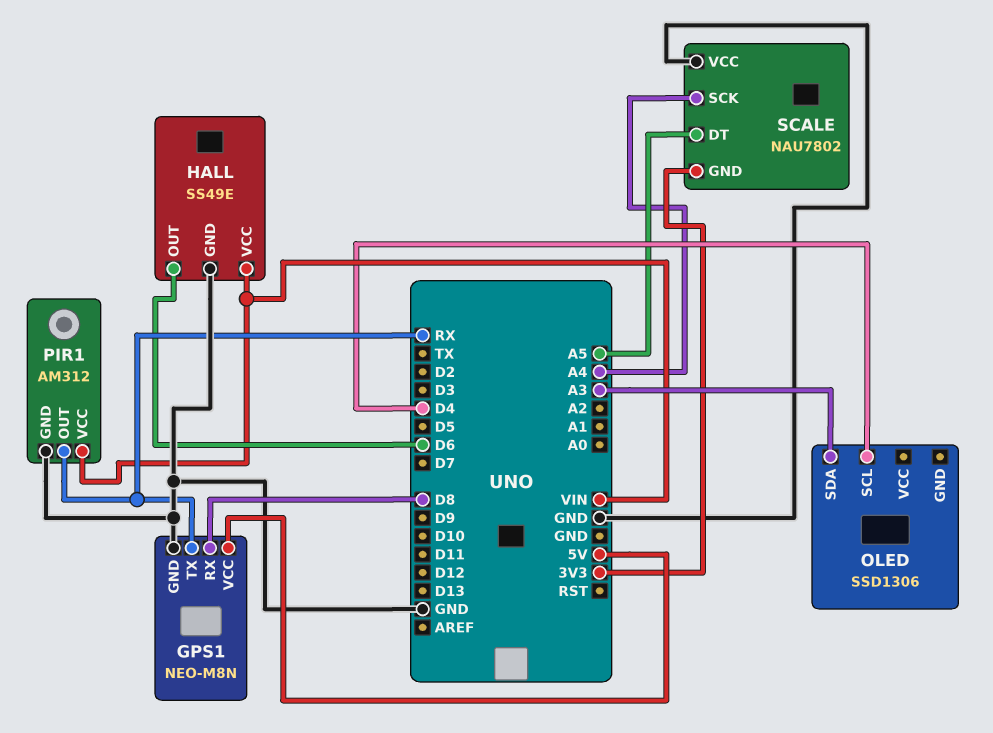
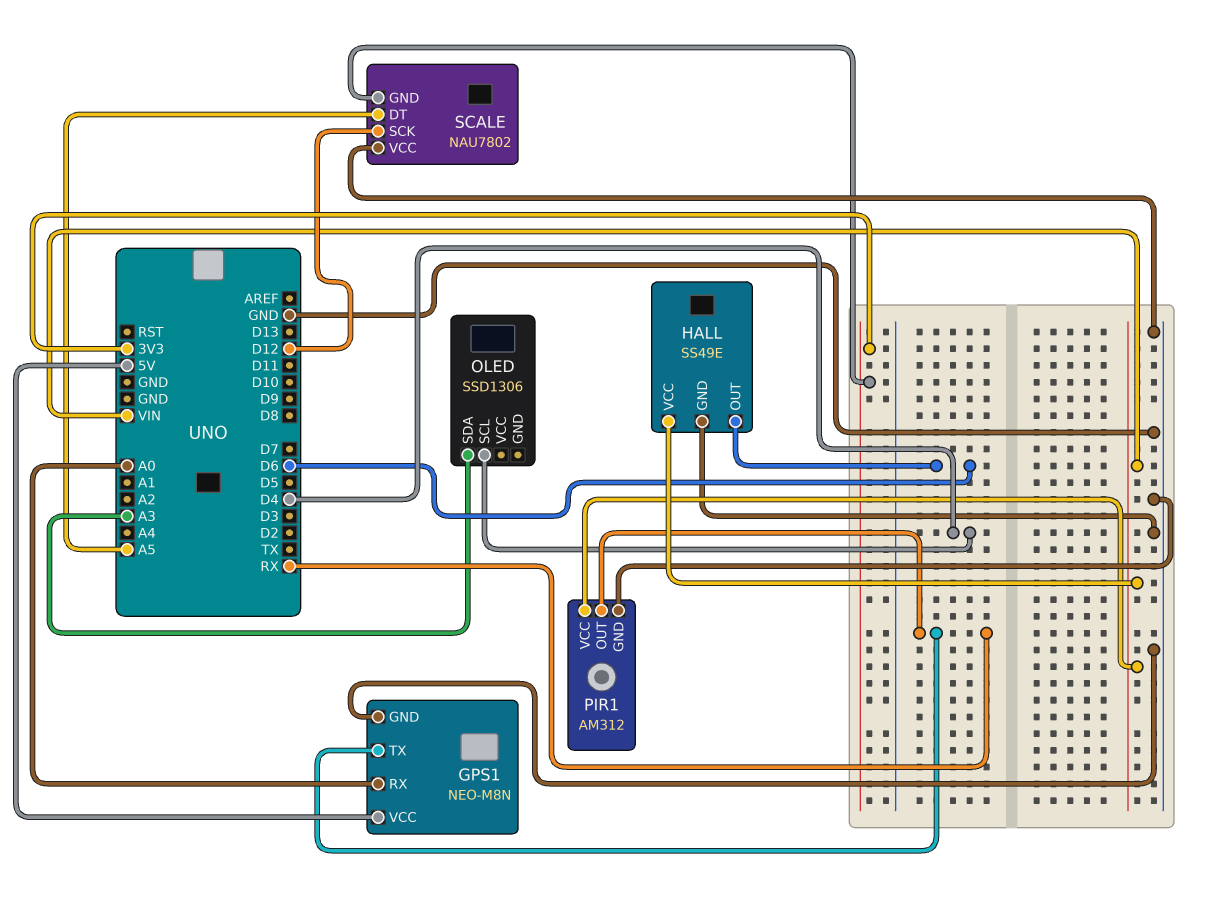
GPS1 pin RX: D8 -> A0
SCALE pin SCK: A4 -> D12

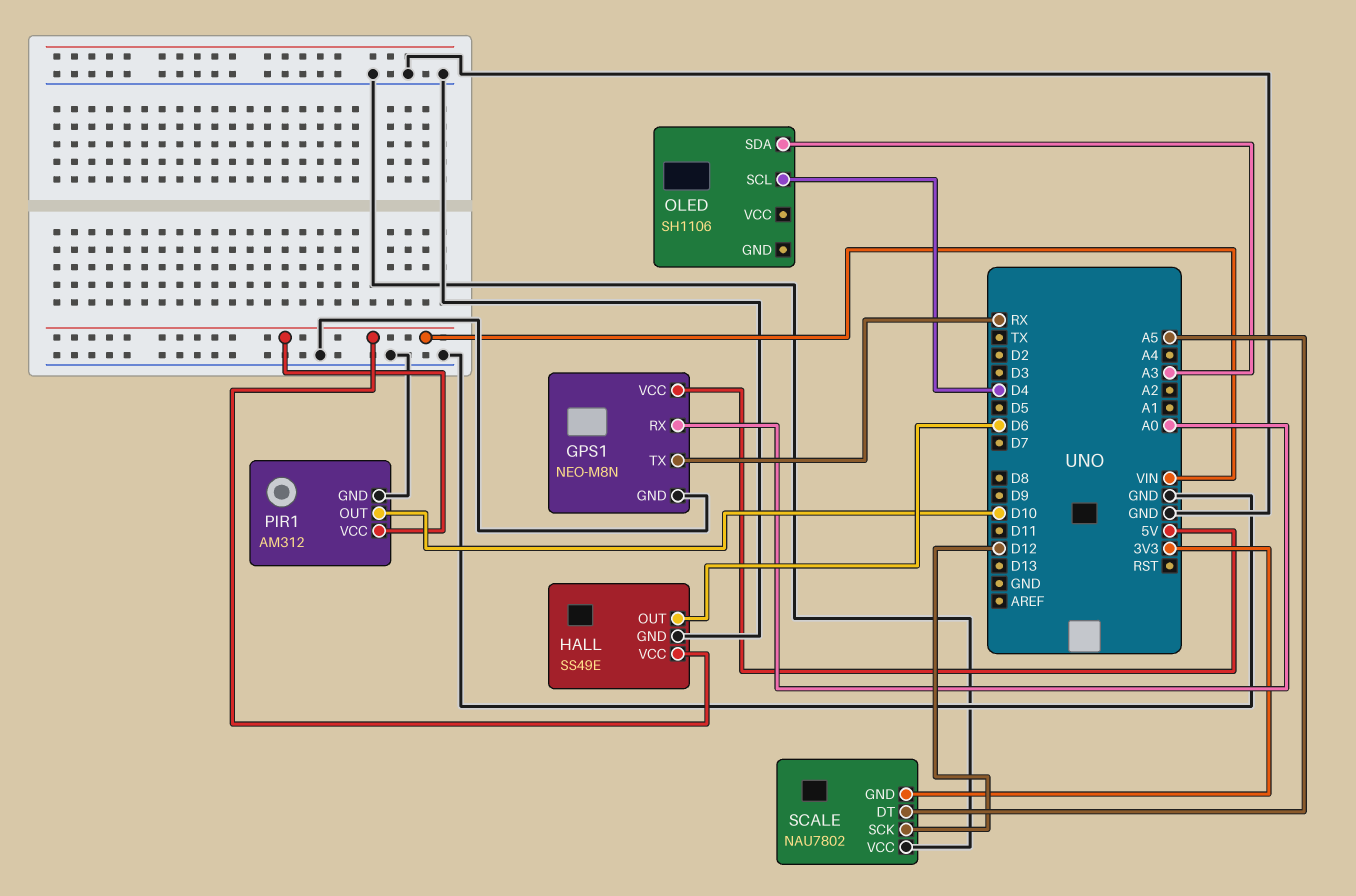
OLED: SSD1306 -> SH1106
PIR1 pin OUT: RX -> D10

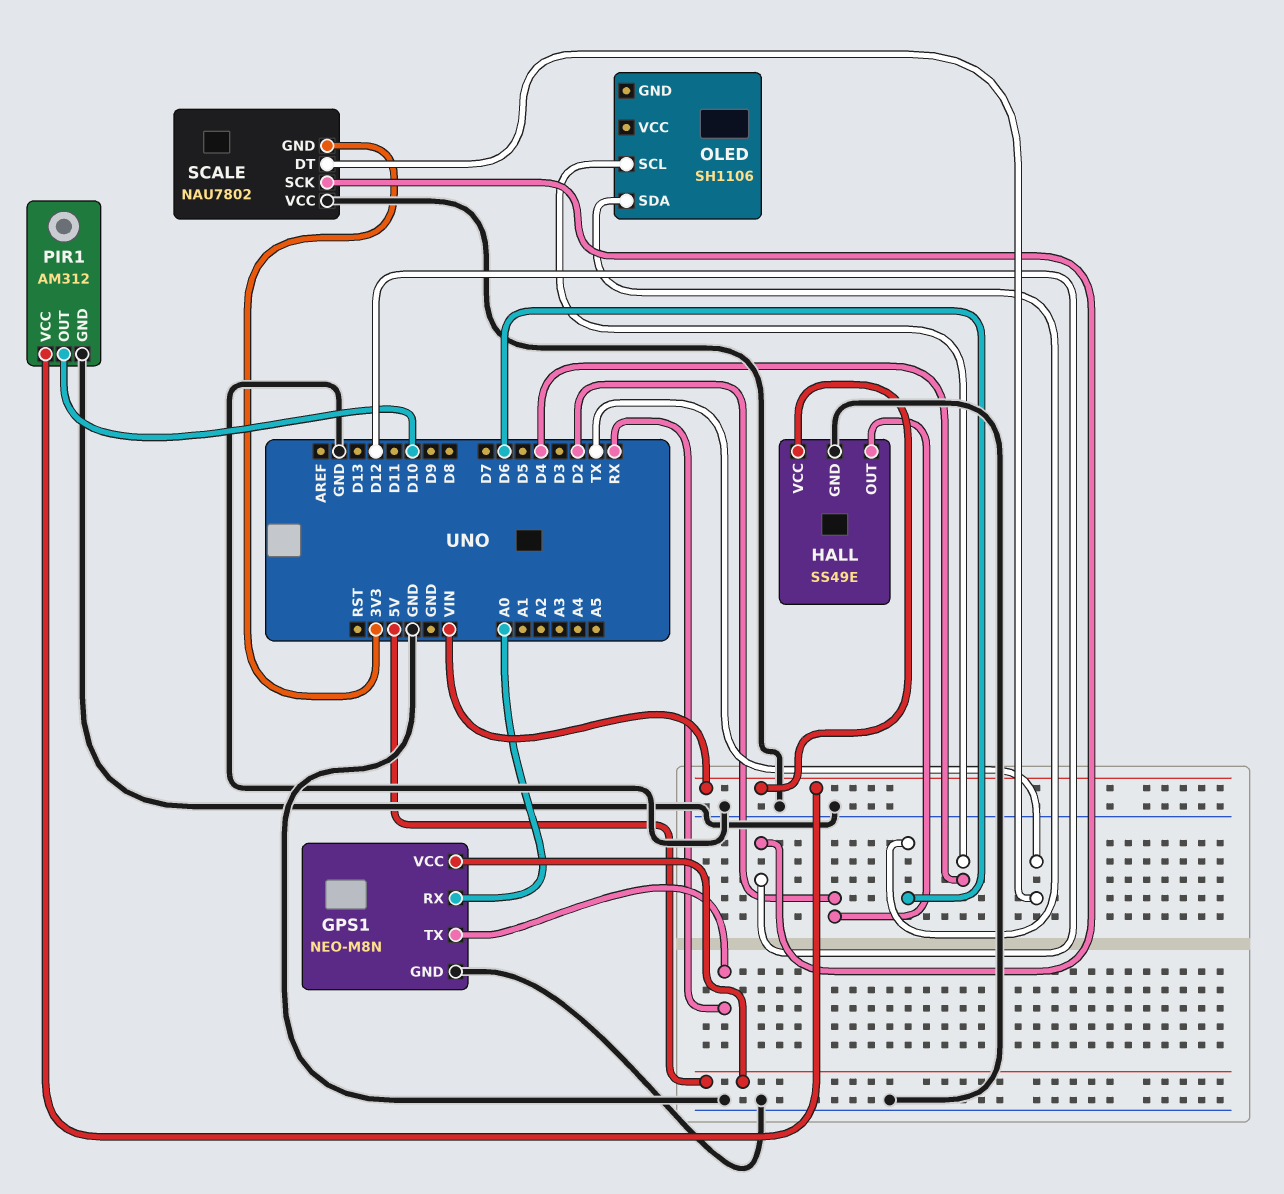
HALL pin OUT: D6 -> D2
OLED pin SDA: A3 -> D6
SCALE pin DT: A5 -> TX

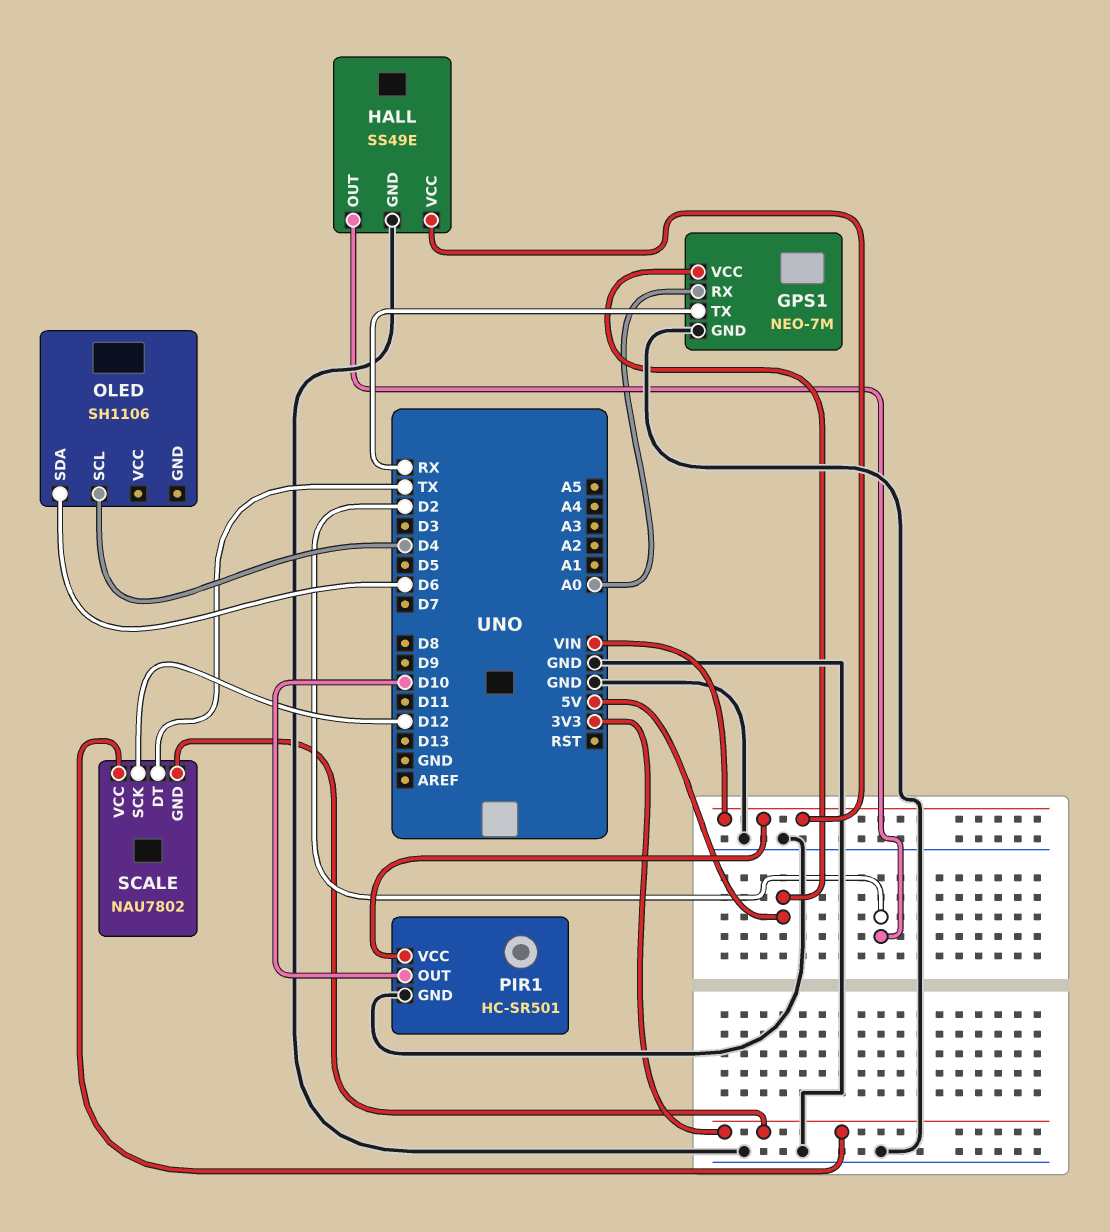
GPS1: NEO-M8N -> NEO-7M
PIR1: AM312 -> HC-SR501
SCALE pin VCC: GND -> 3V3

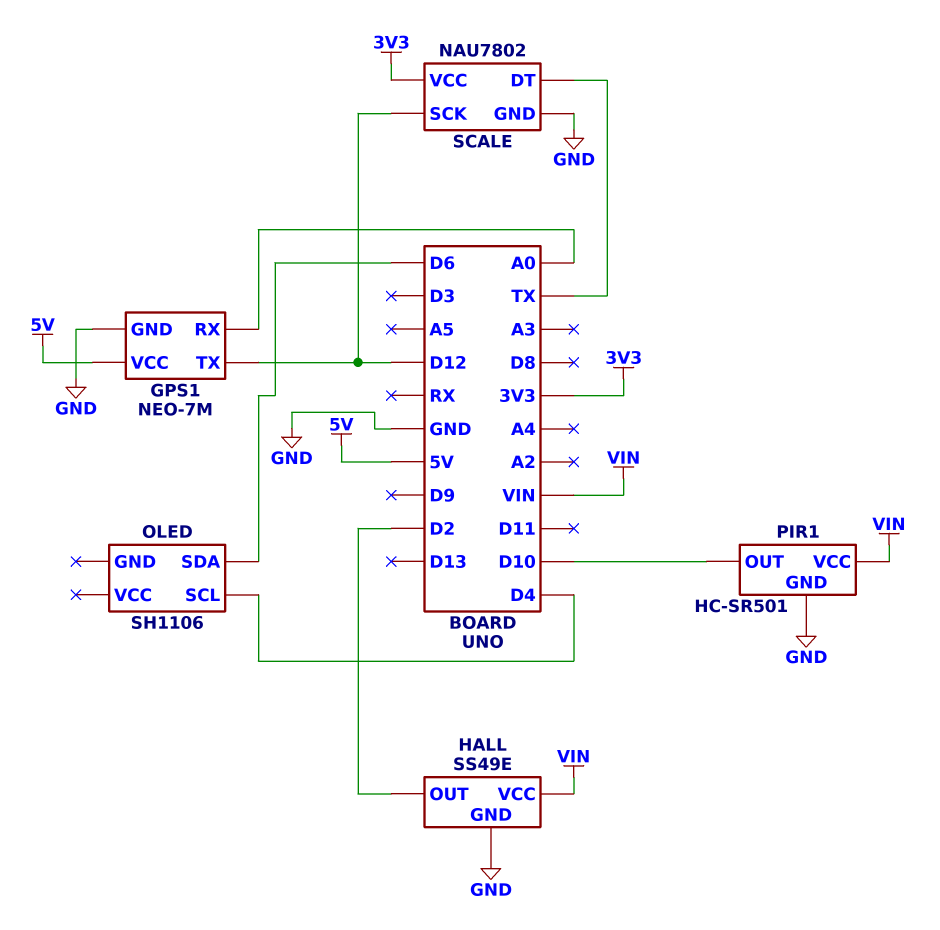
GPS1 pin TX: RX -> D12
SCALE pin GND: 3V3 -> GND

